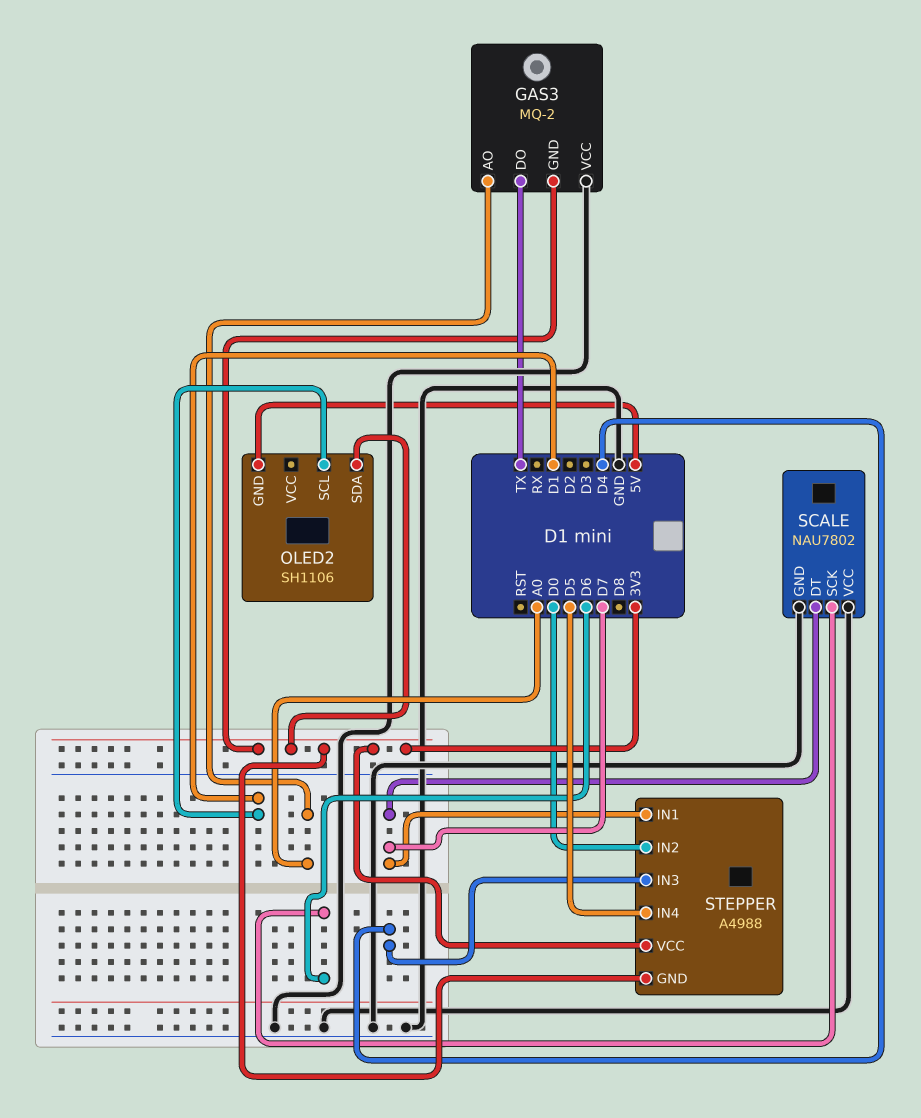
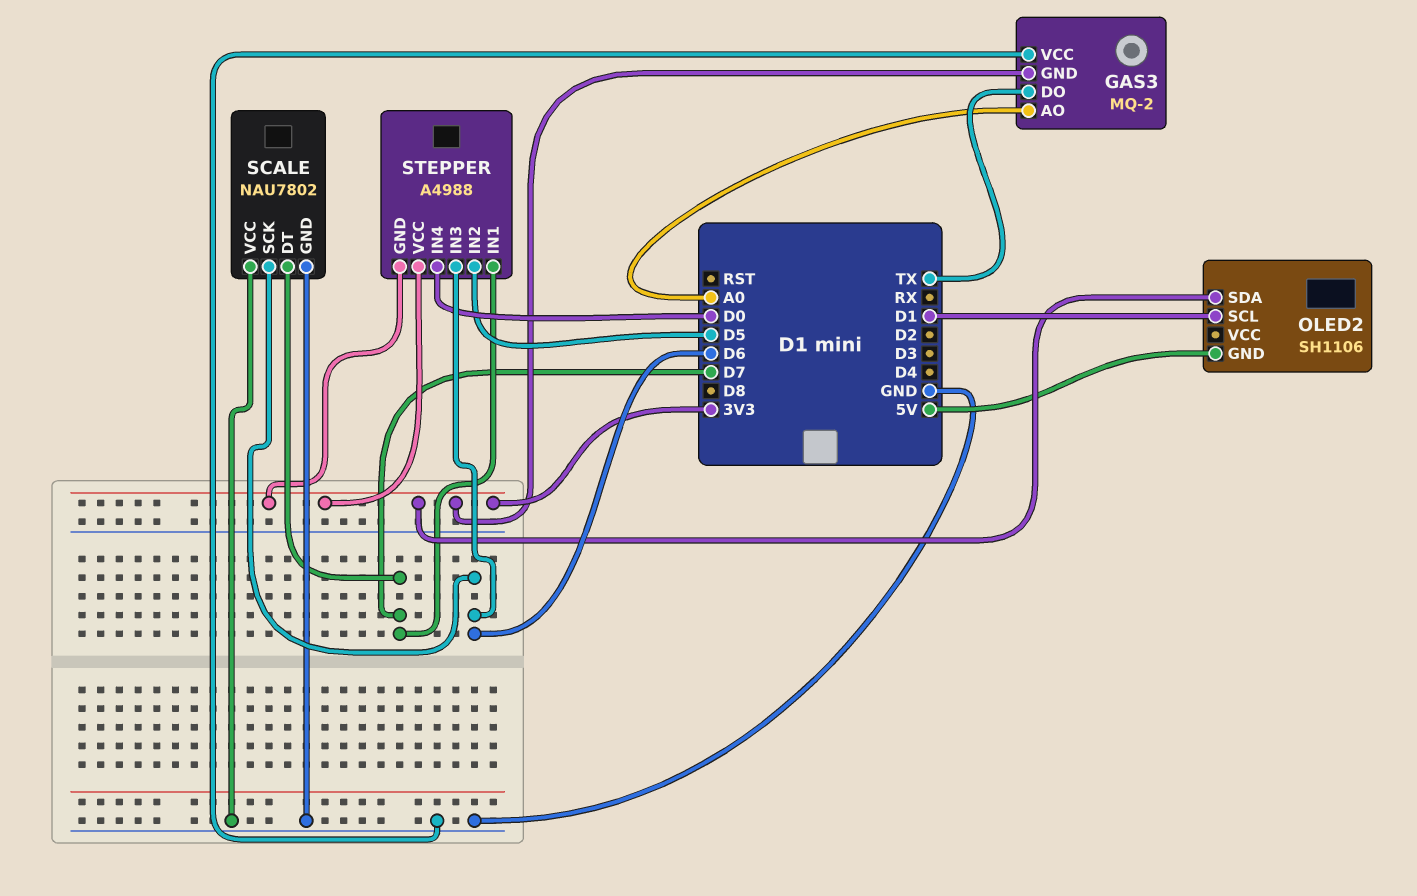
STEPPER pin IN2: D0 -> D5
STEPPER pin IN3: D4 -> D6
STEPPER pin IN4: D5 -> D0

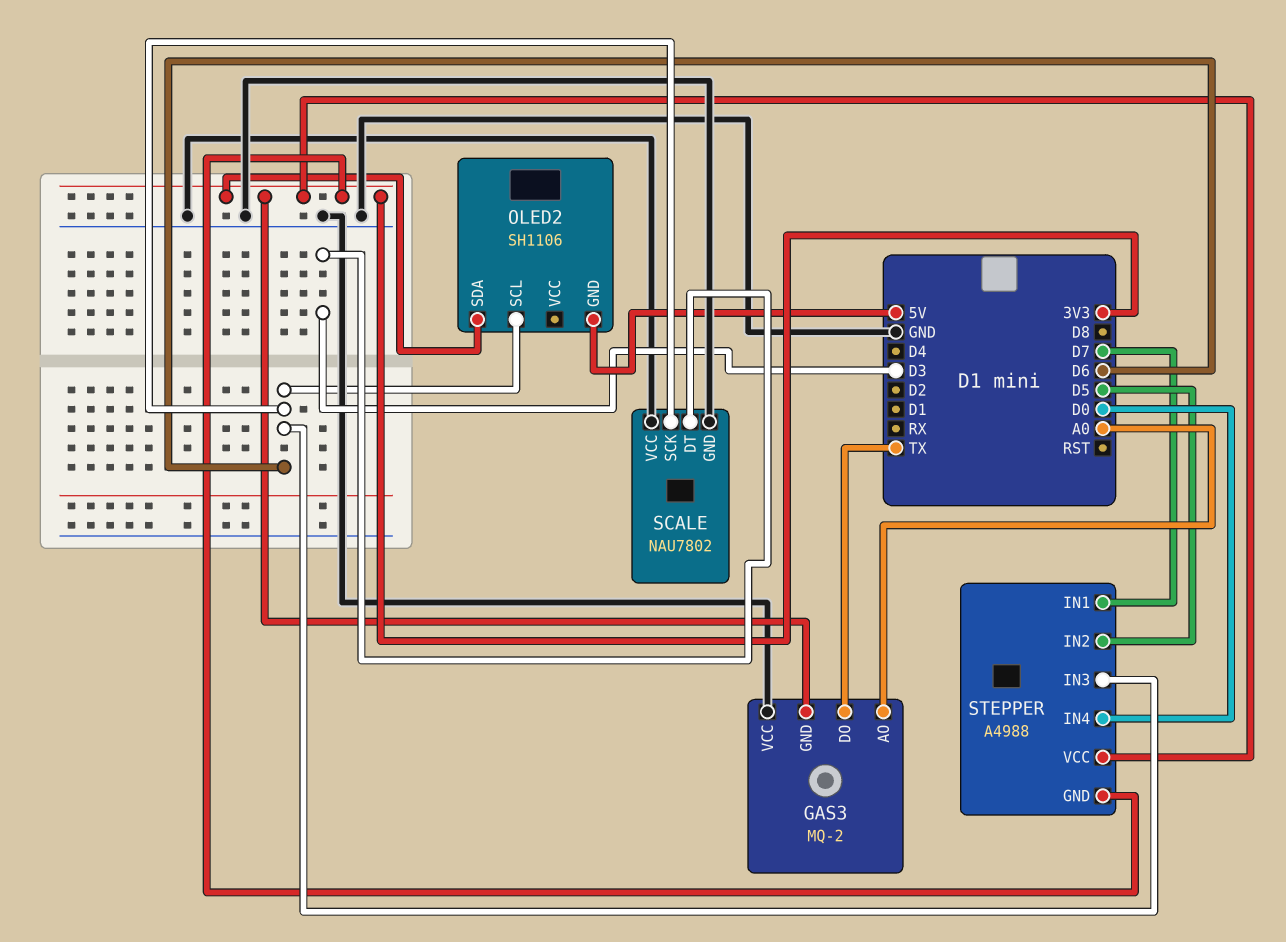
OLED2 pin SCL: D1 -> D6
SCALE pin DT: D7 -> D3

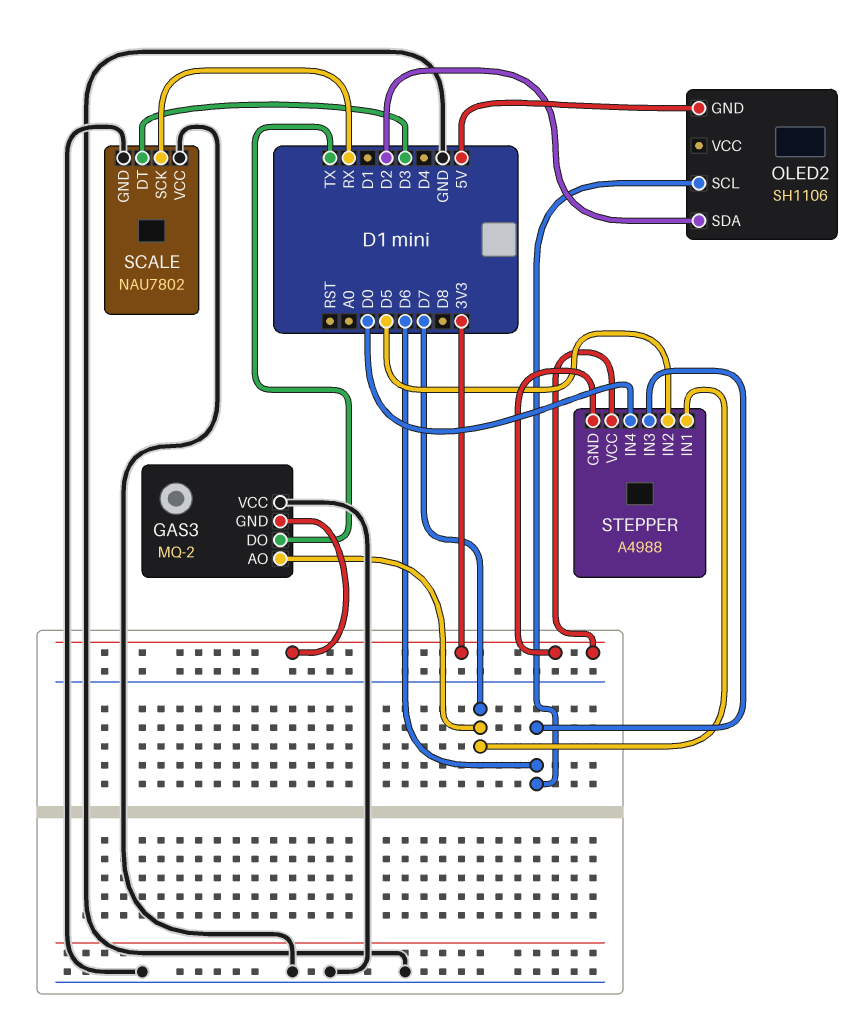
GAS3 pin AO: A0 -> D7
OLED2 pin SDA: 3V3 -> D2
SCALE pin SCK: D6 -> RX

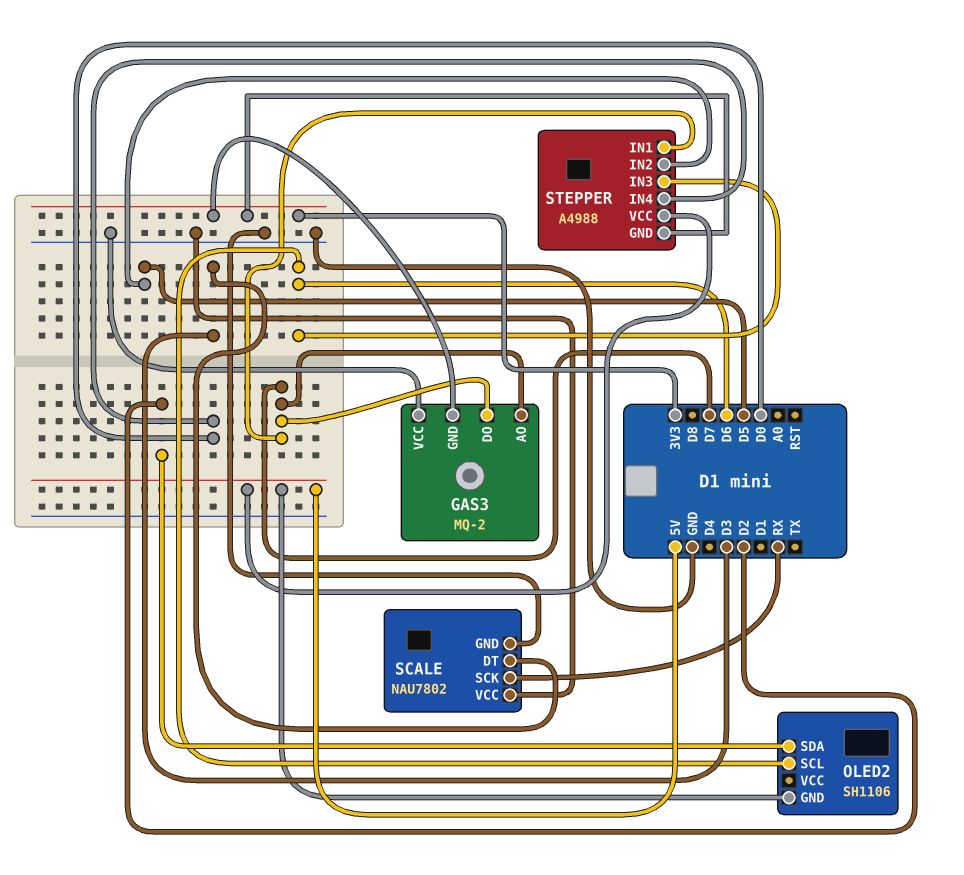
GAS3 pin DO: TX -> D7
STEPPER pin VCC: 3V3 -> 5V

